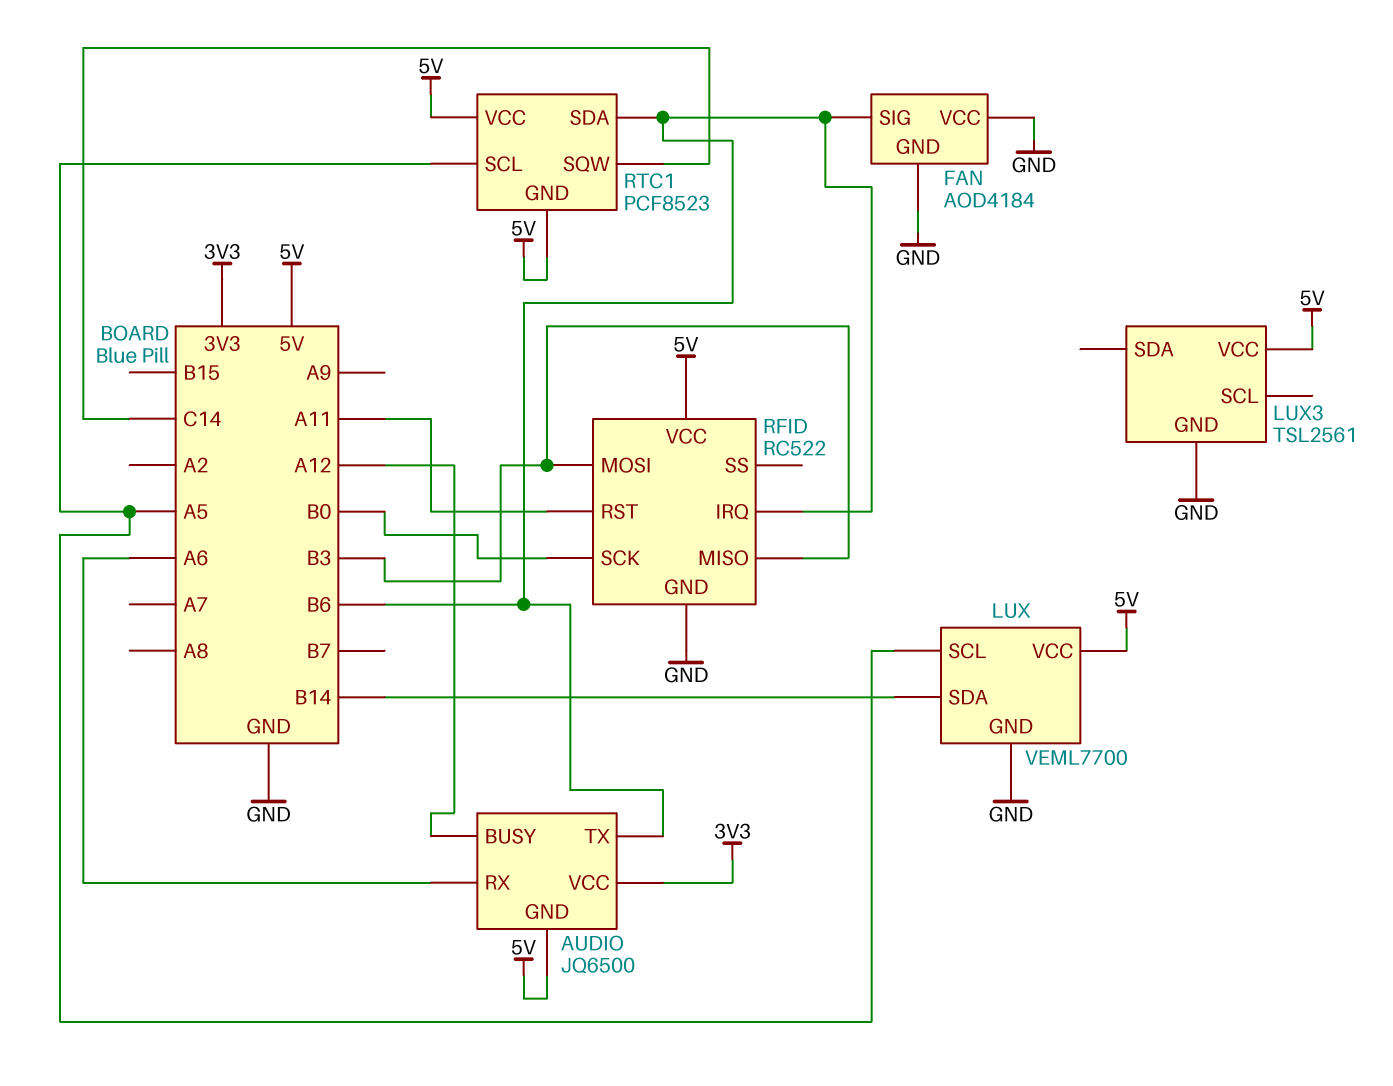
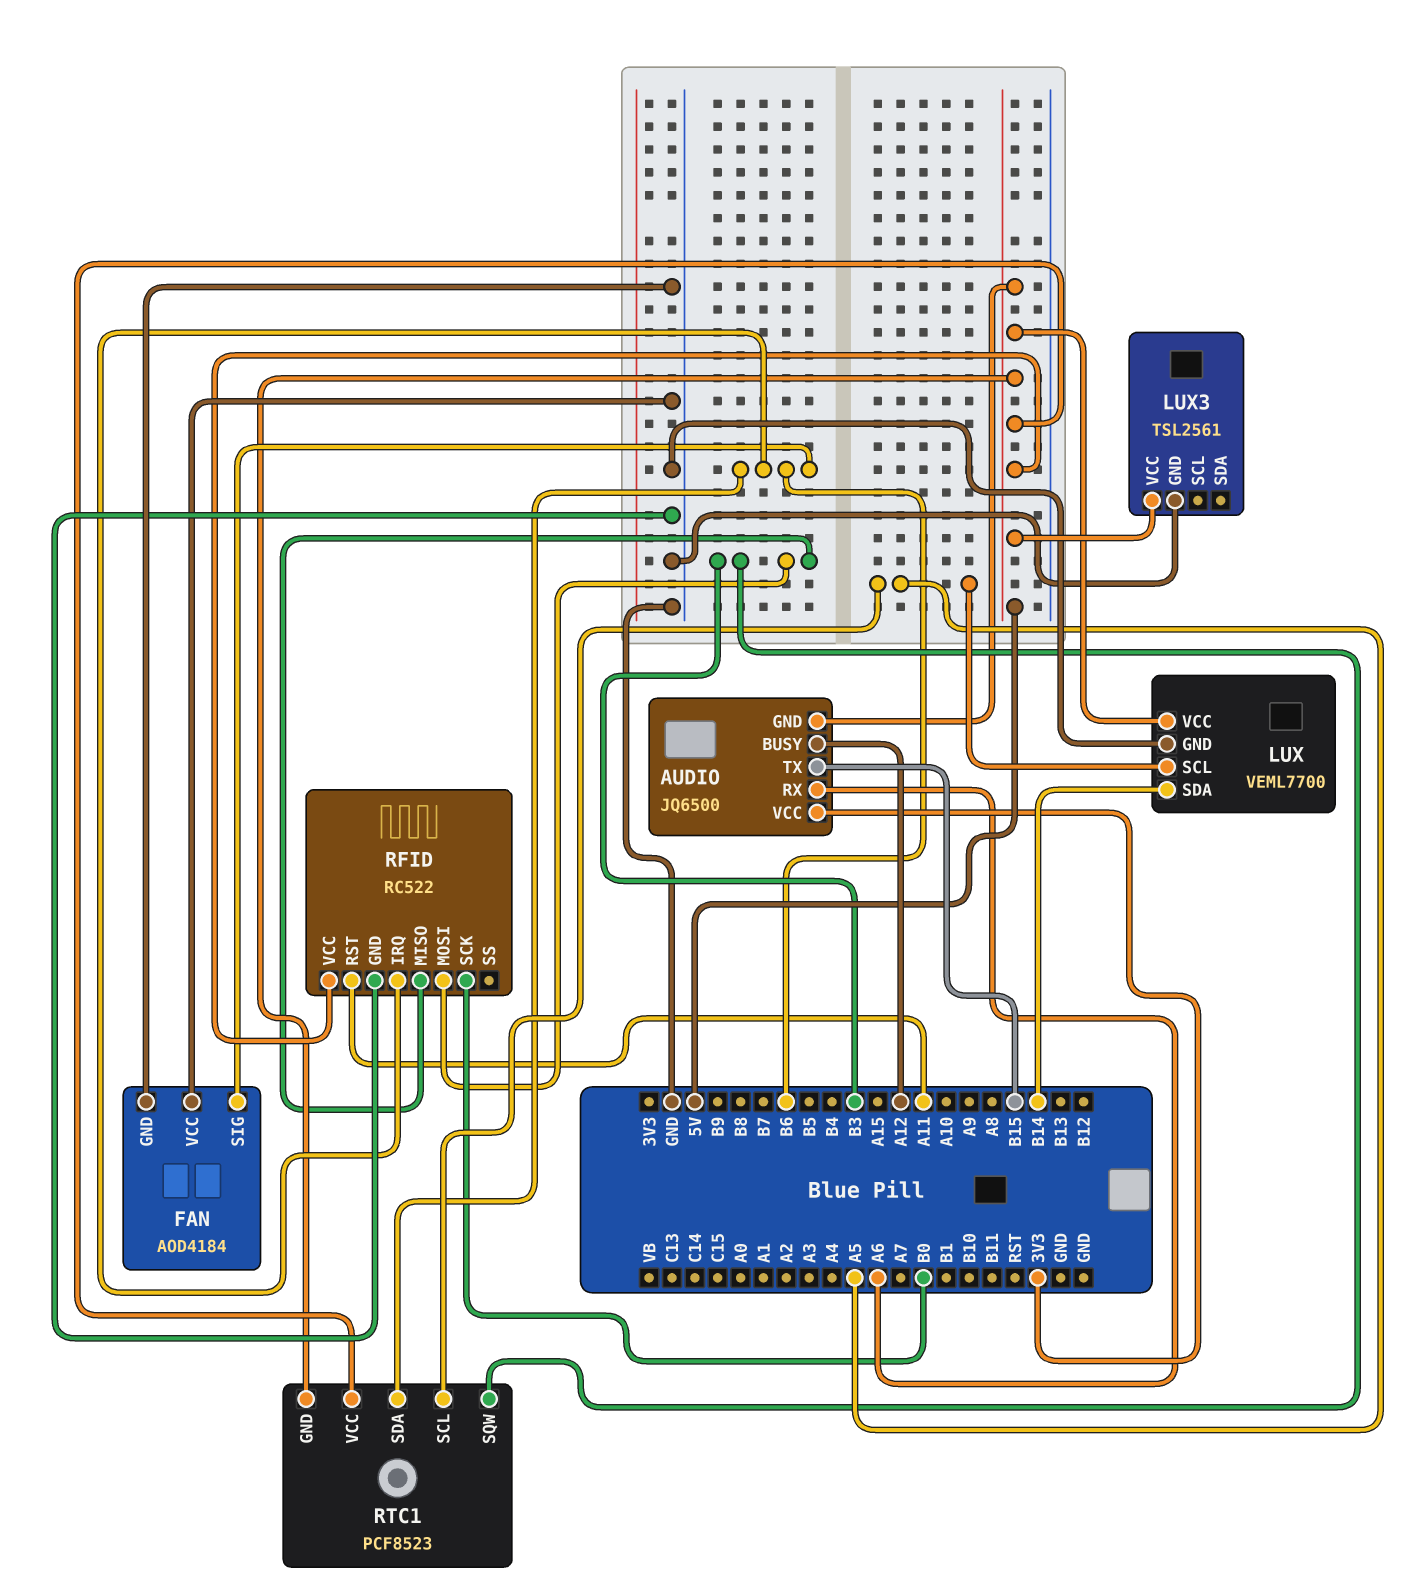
AUDIO pin TX: B6 -> B15
RTC1 pin SQW: C14 -> B3

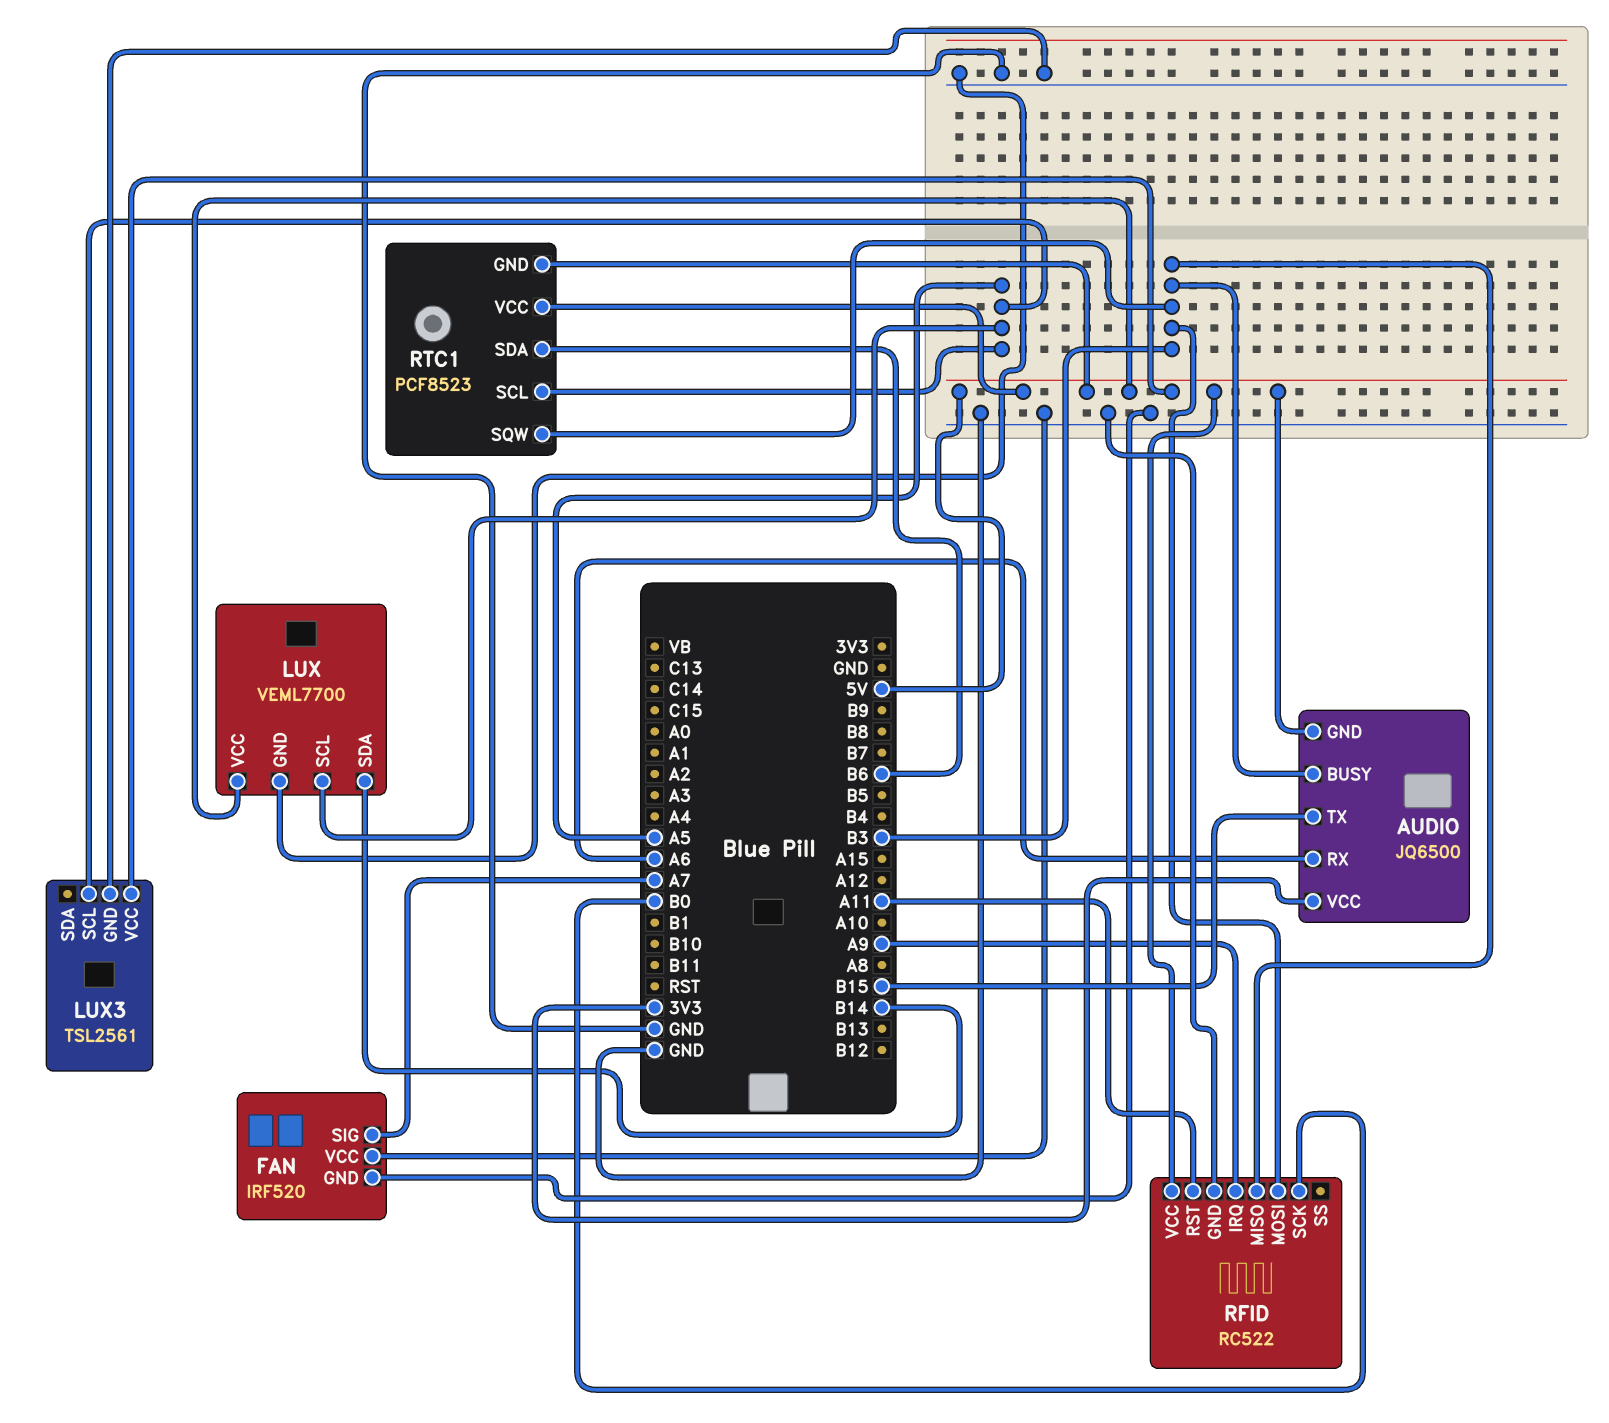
AUDIO pin BUSY: A12 -> B3
FAN: AOD4184 -> IRF520
FAN pin SIG: B6 -> A7
LUX3 pin SCL: none -> A5
RFID pin IRQ: B6 -> A9

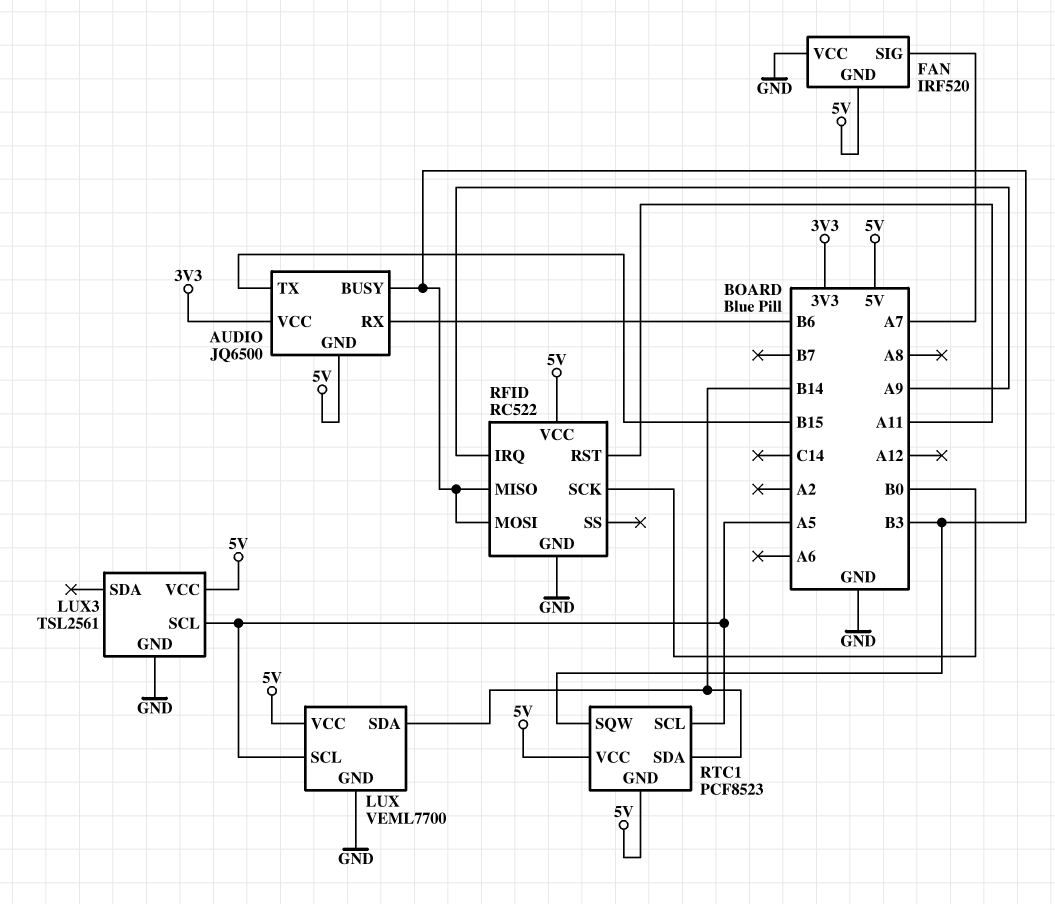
AUDIO pin RX: A6 -> B6
FAN pin GND: GND -> 5V
RTC1 pin SDA: B6 -> B14

